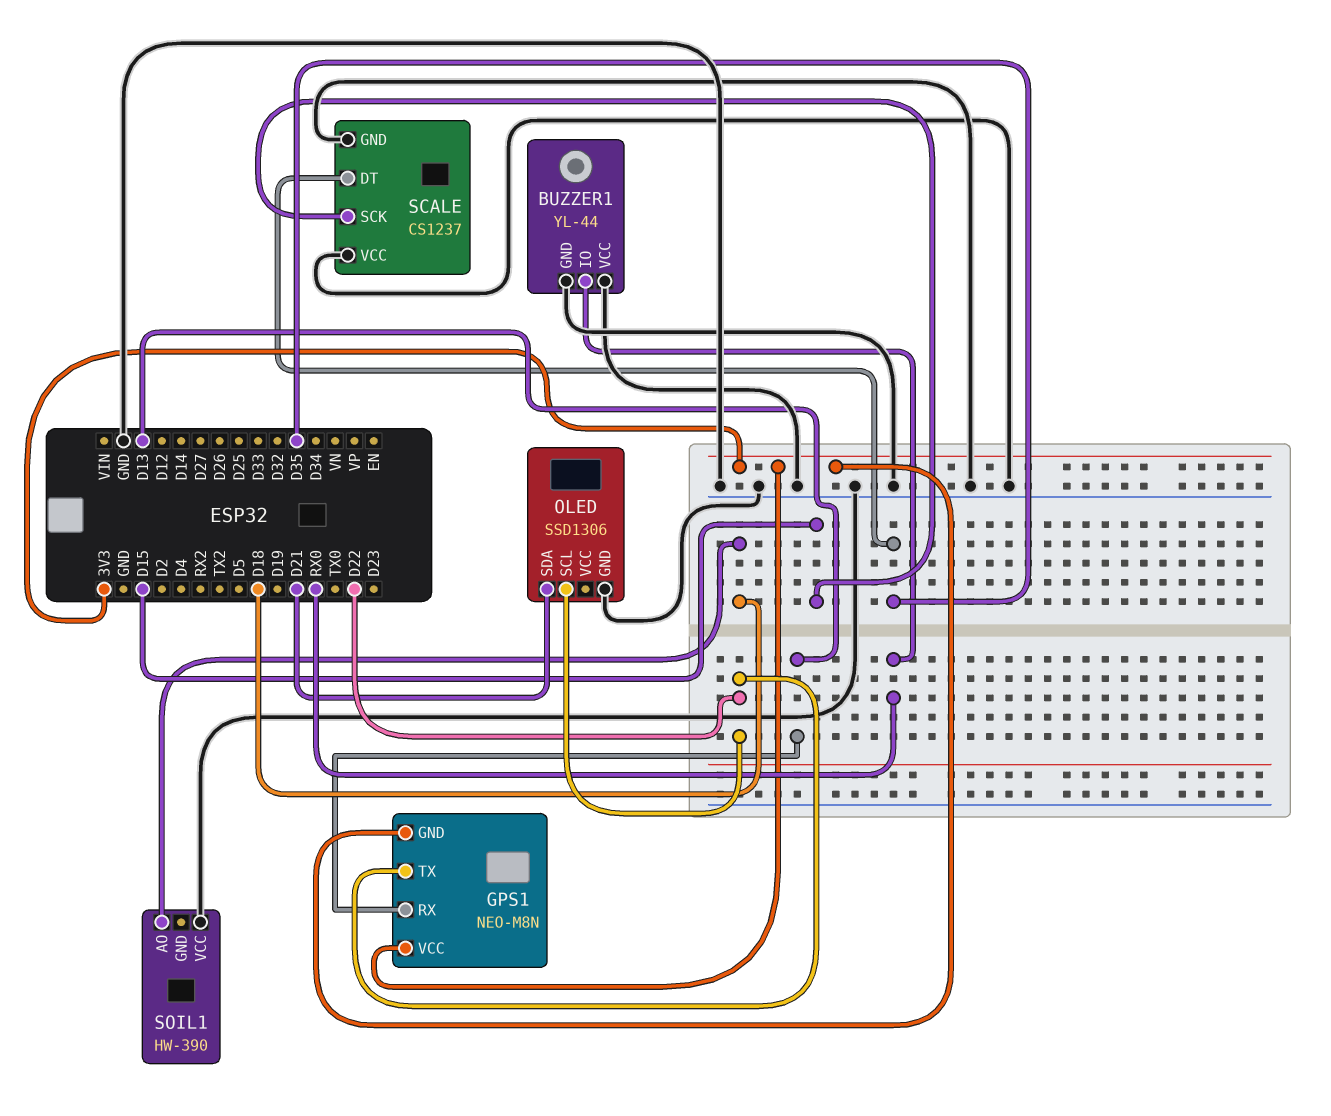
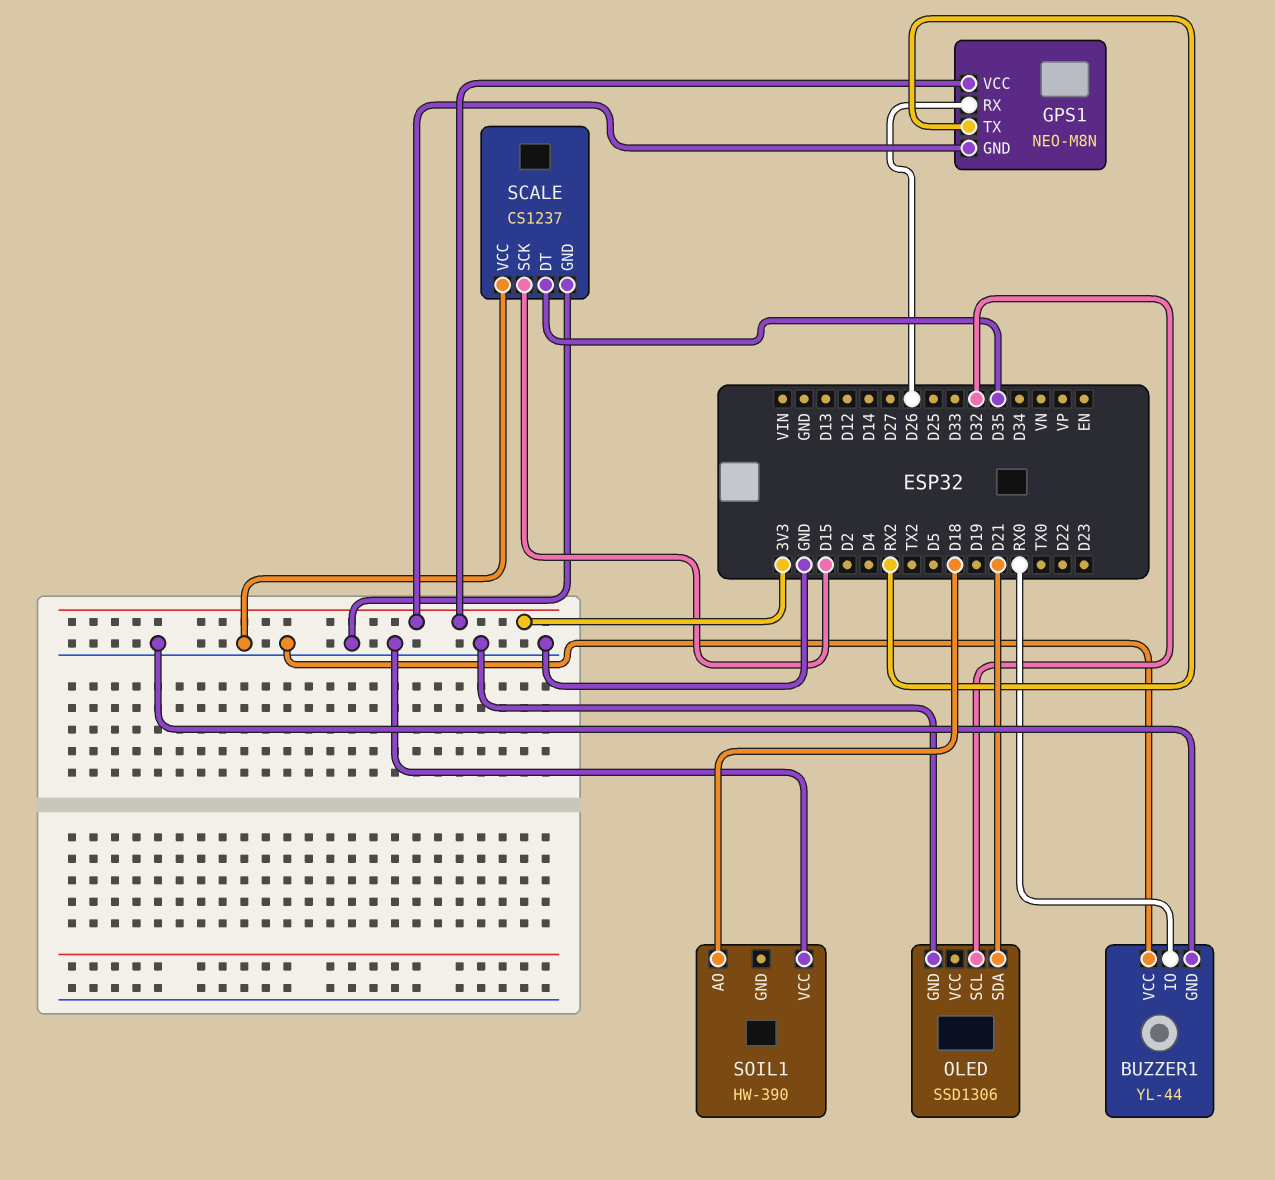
GPS1 pin RX: D13 -> D26
GPS1 pin TX: D22 -> RX2
OLED pin SCL: D22 -> D32

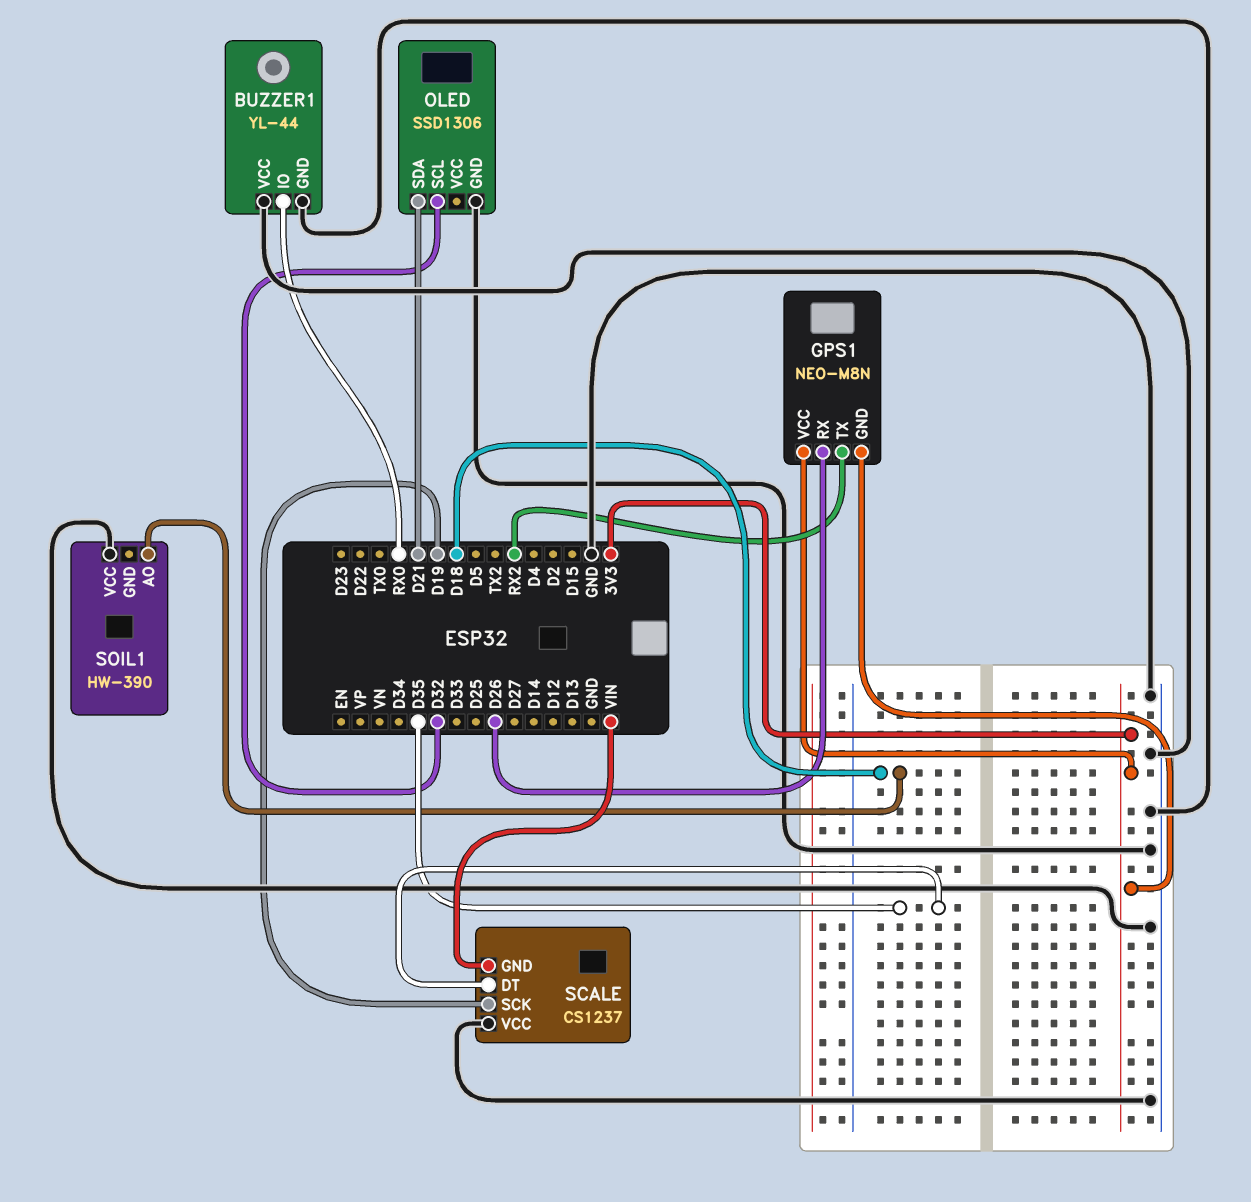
SCALE pin GND: GND -> VIN
SCALE pin SCK: D15 -> D19

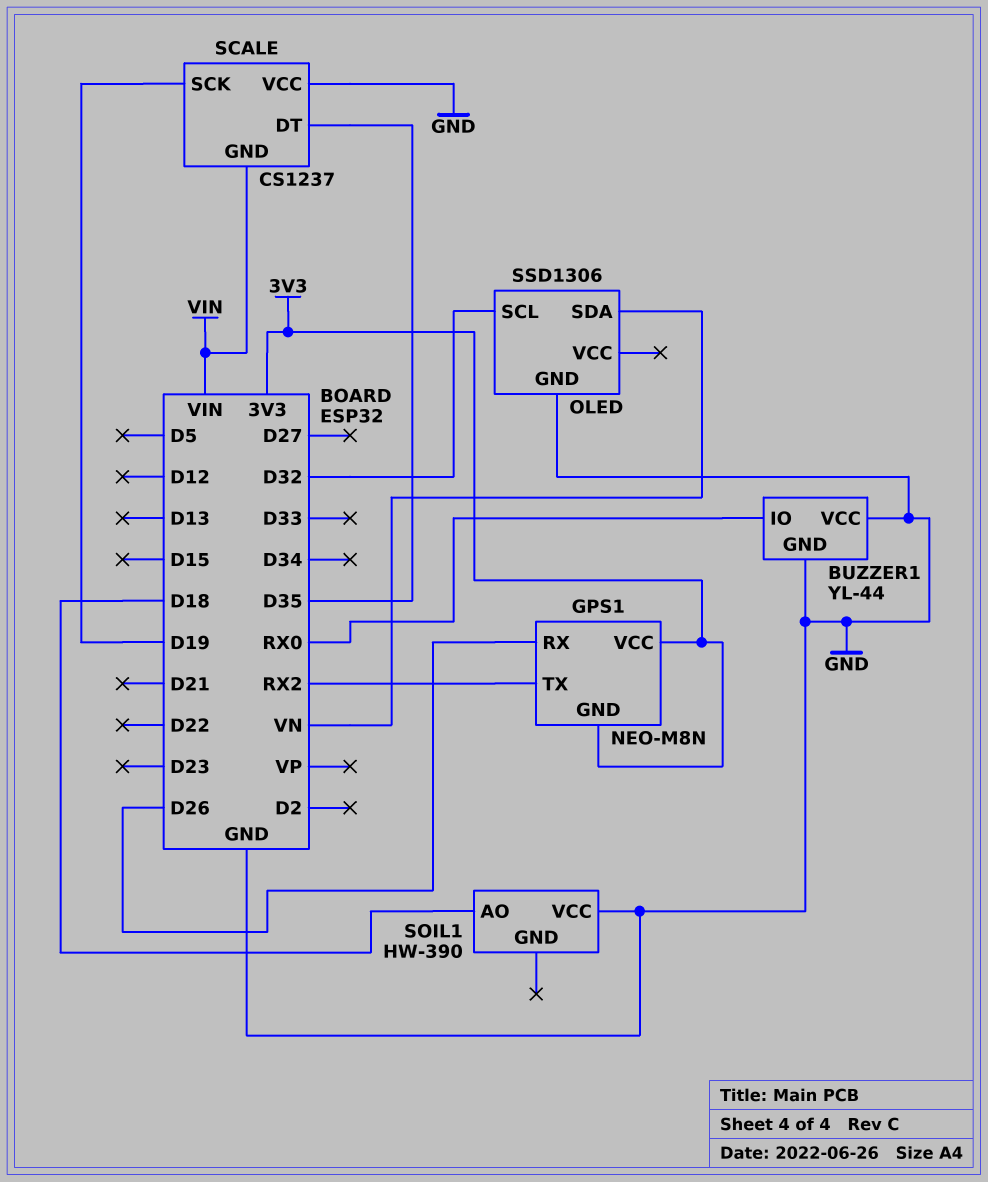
OLED pin SDA: D21 -> VN

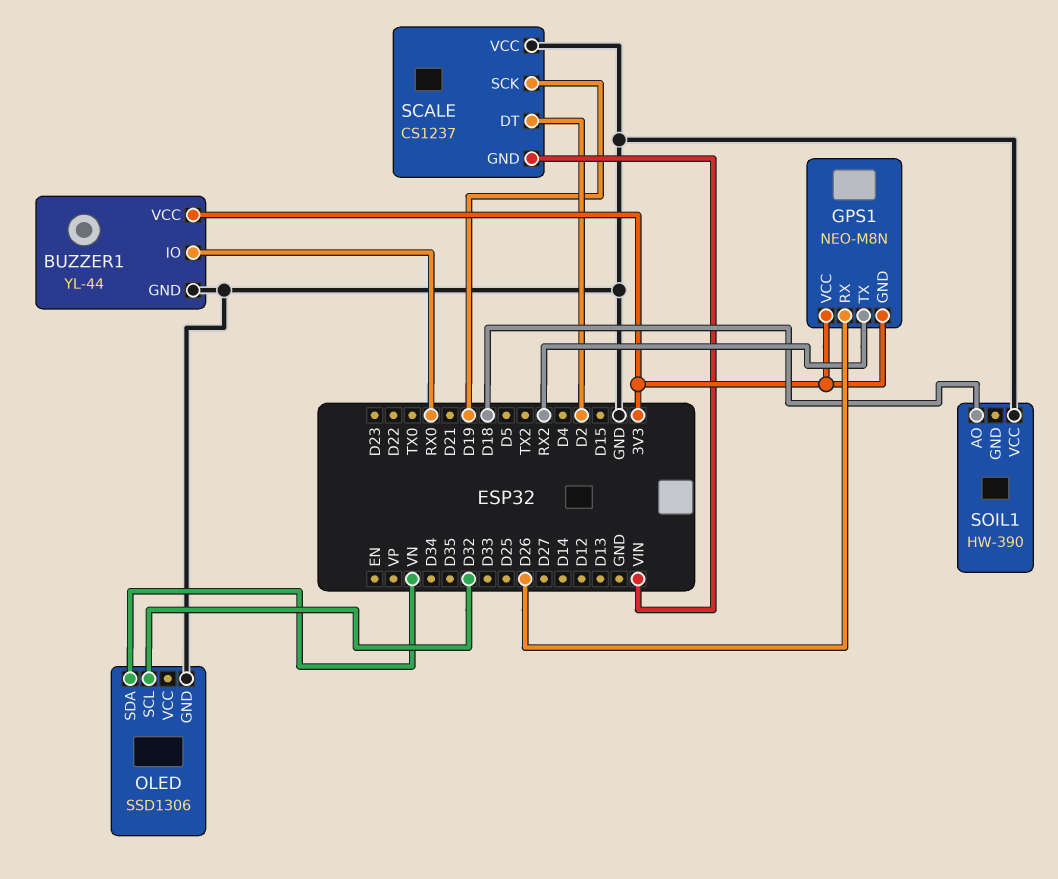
BUZZER1 pin VCC: GND -> 3V3
SCALE pin DT: D35 -> D2

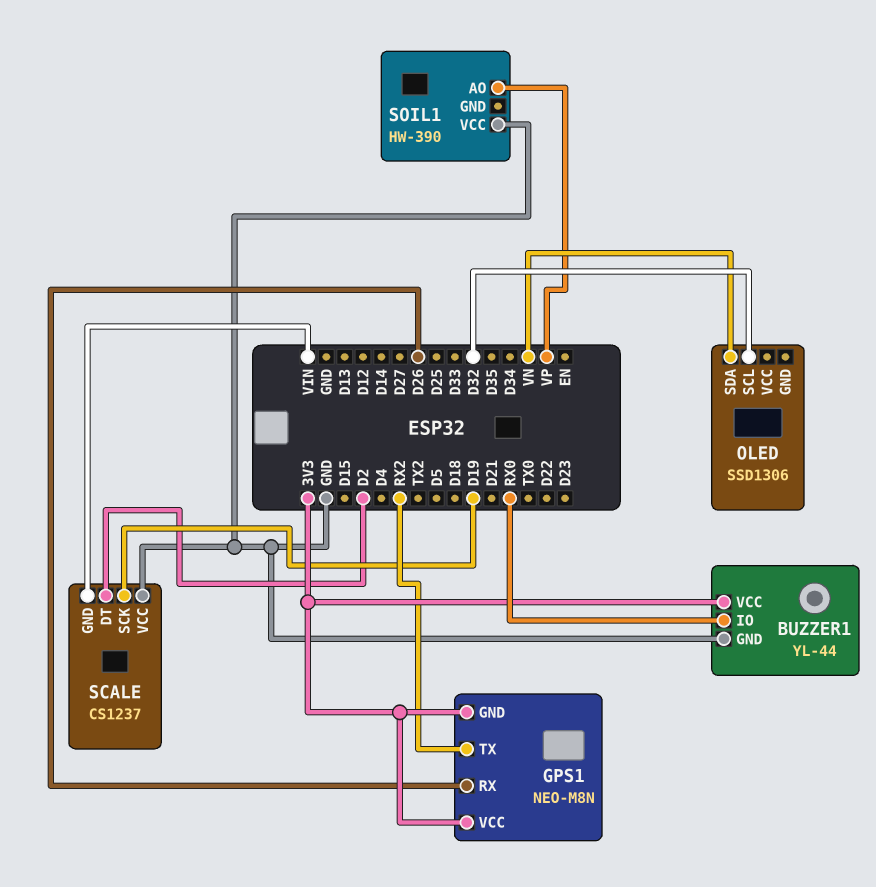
OLED pin GND: GND -> none
SOIL1 pin AO: D18 -> VP

